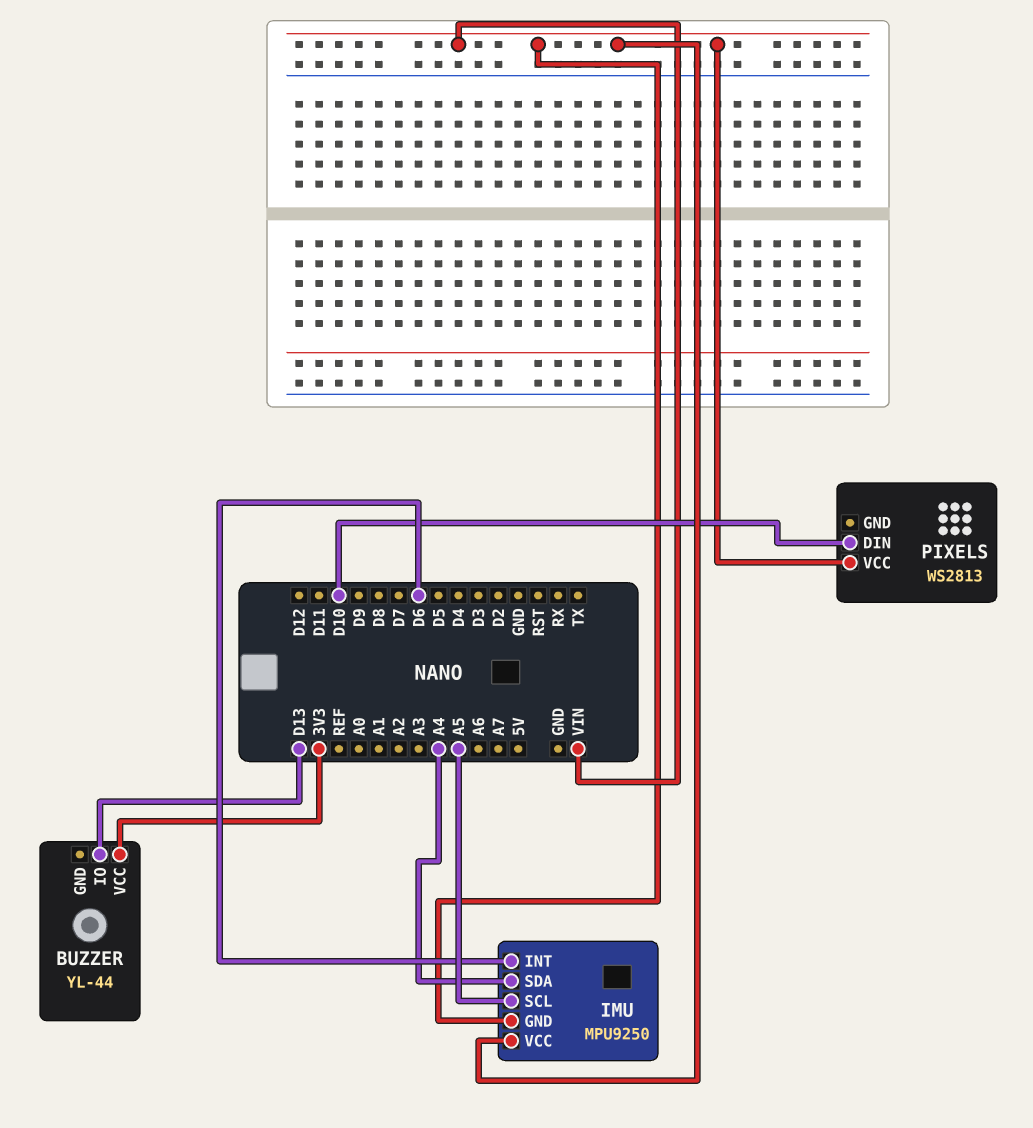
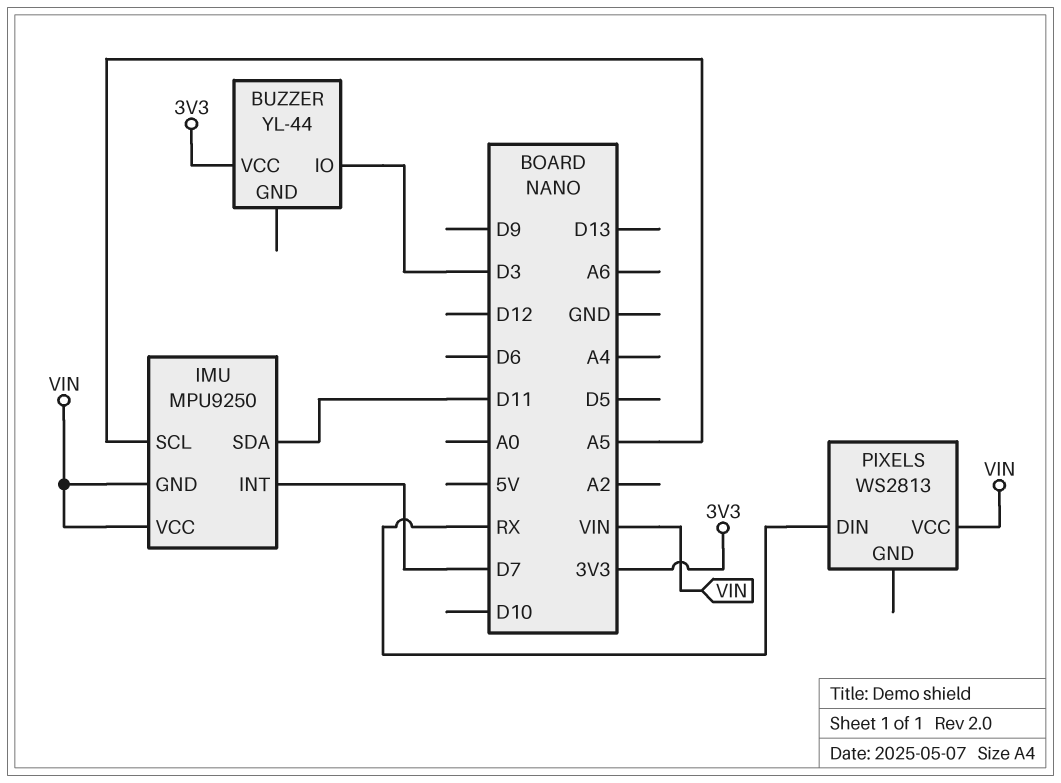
BUZZER pin IO: D13 -> D3
IMU pin INT: D6 -> D7
IMU pin SDA: A4 -> D11
PIXELS pin DIN: D10 -> RX

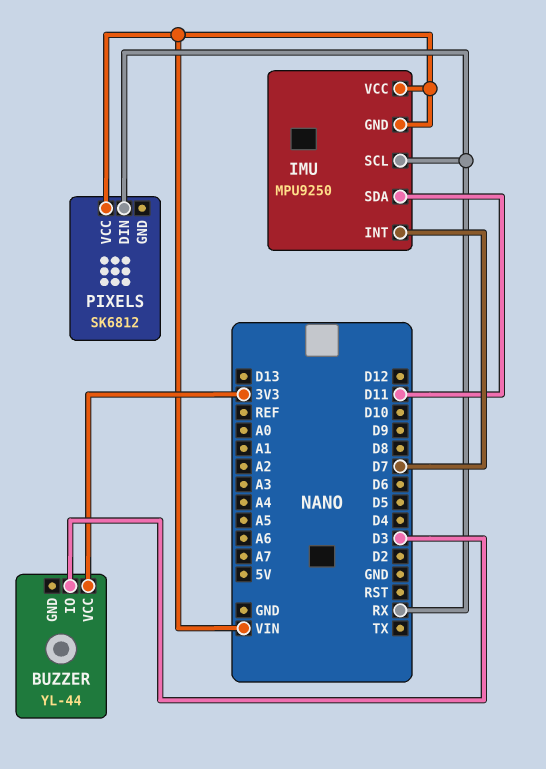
IMU pin SCL: A5 -> RX
PIXELS: WS2813 -> SK6812

